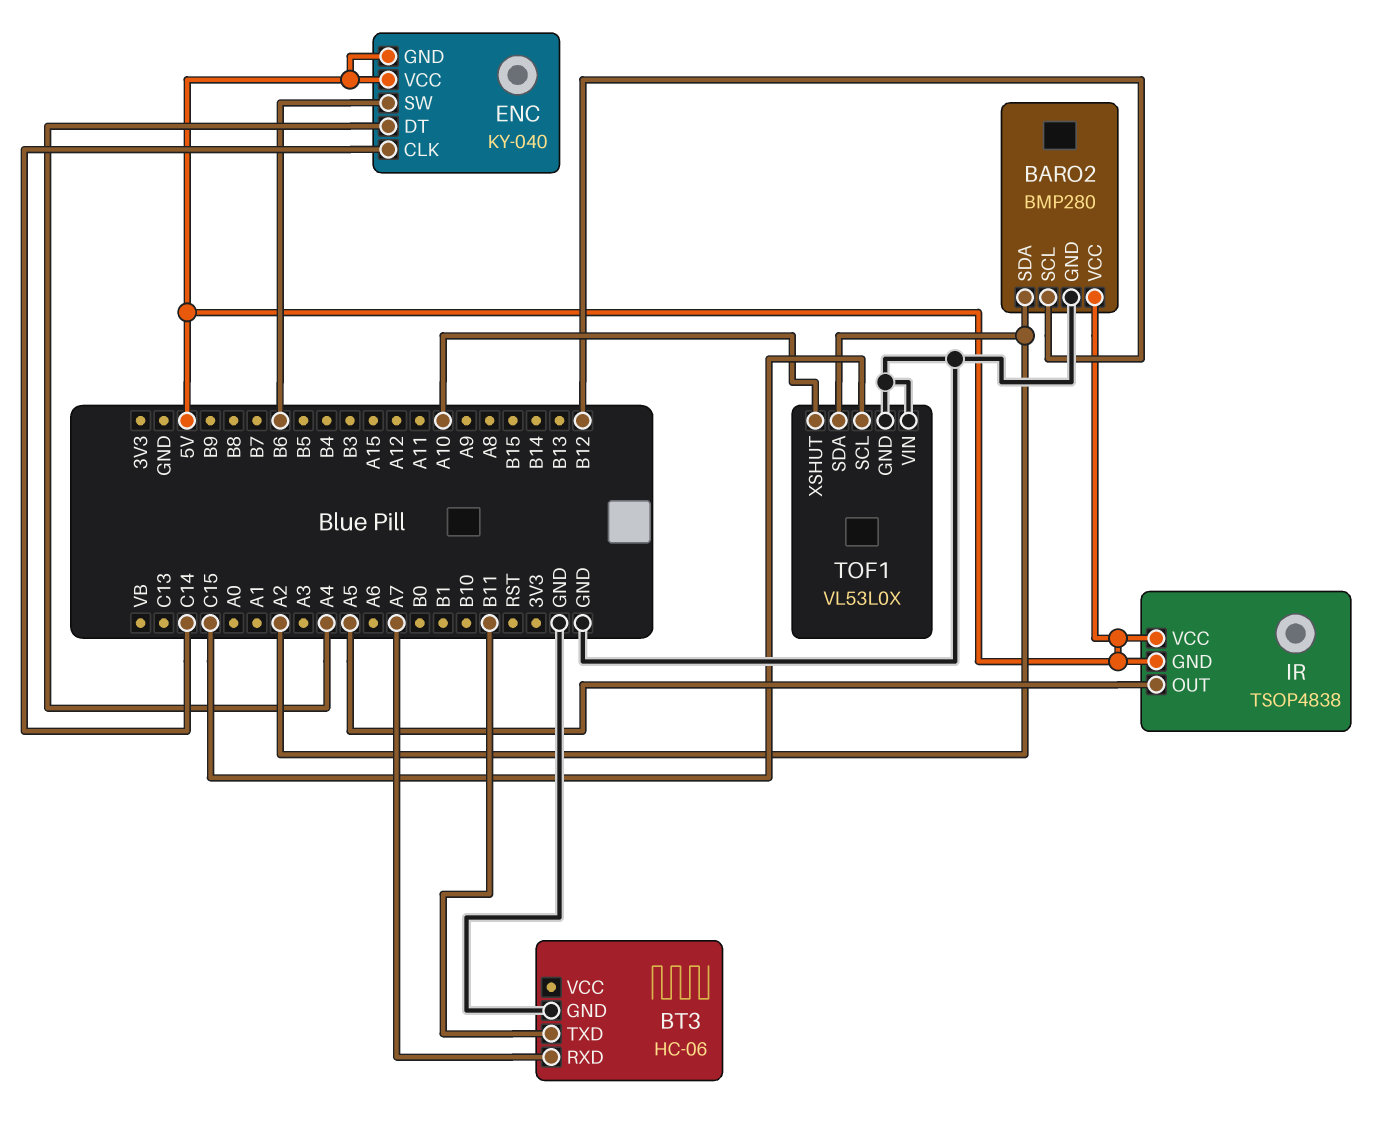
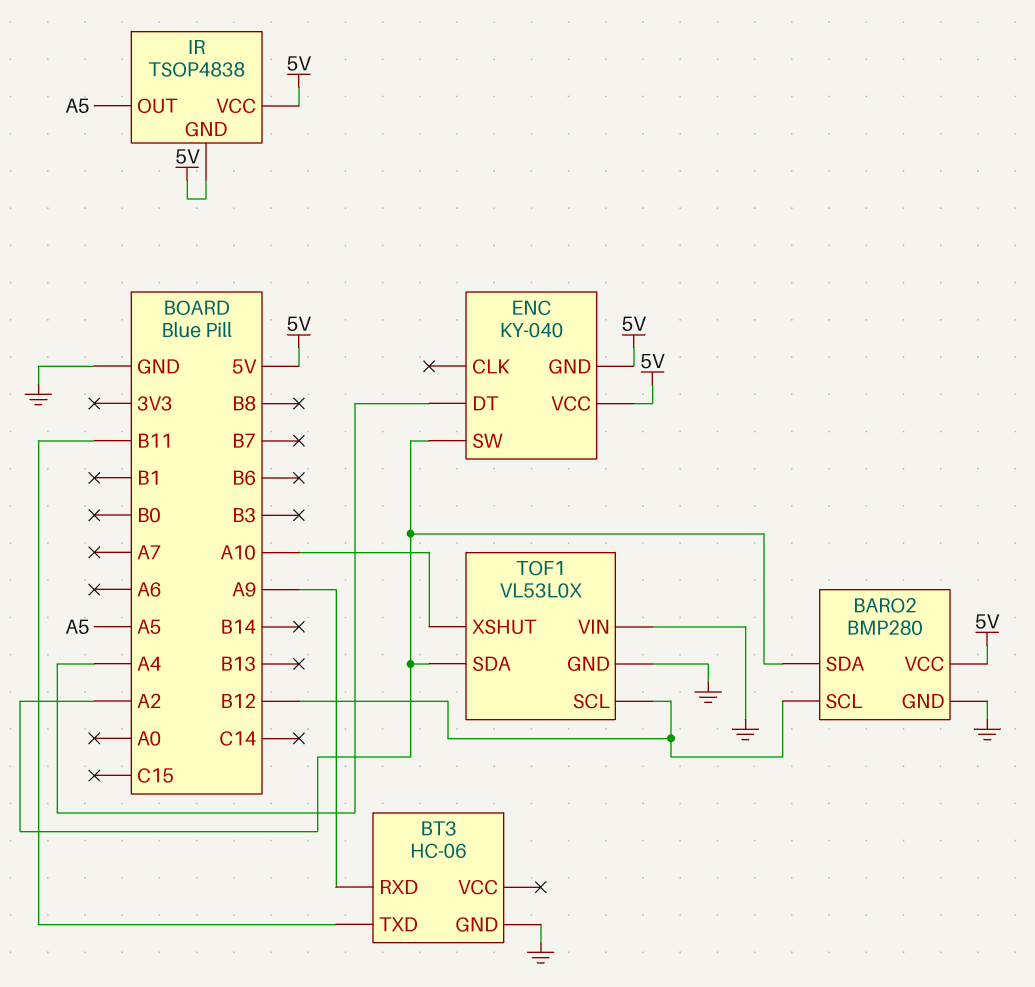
BT3 pin RXD: A7 -> A9
ENC pin CLK: C14 -> none
ENC pin SW: B6 -> A2
TOF1 pin SCL: C15 -> B12

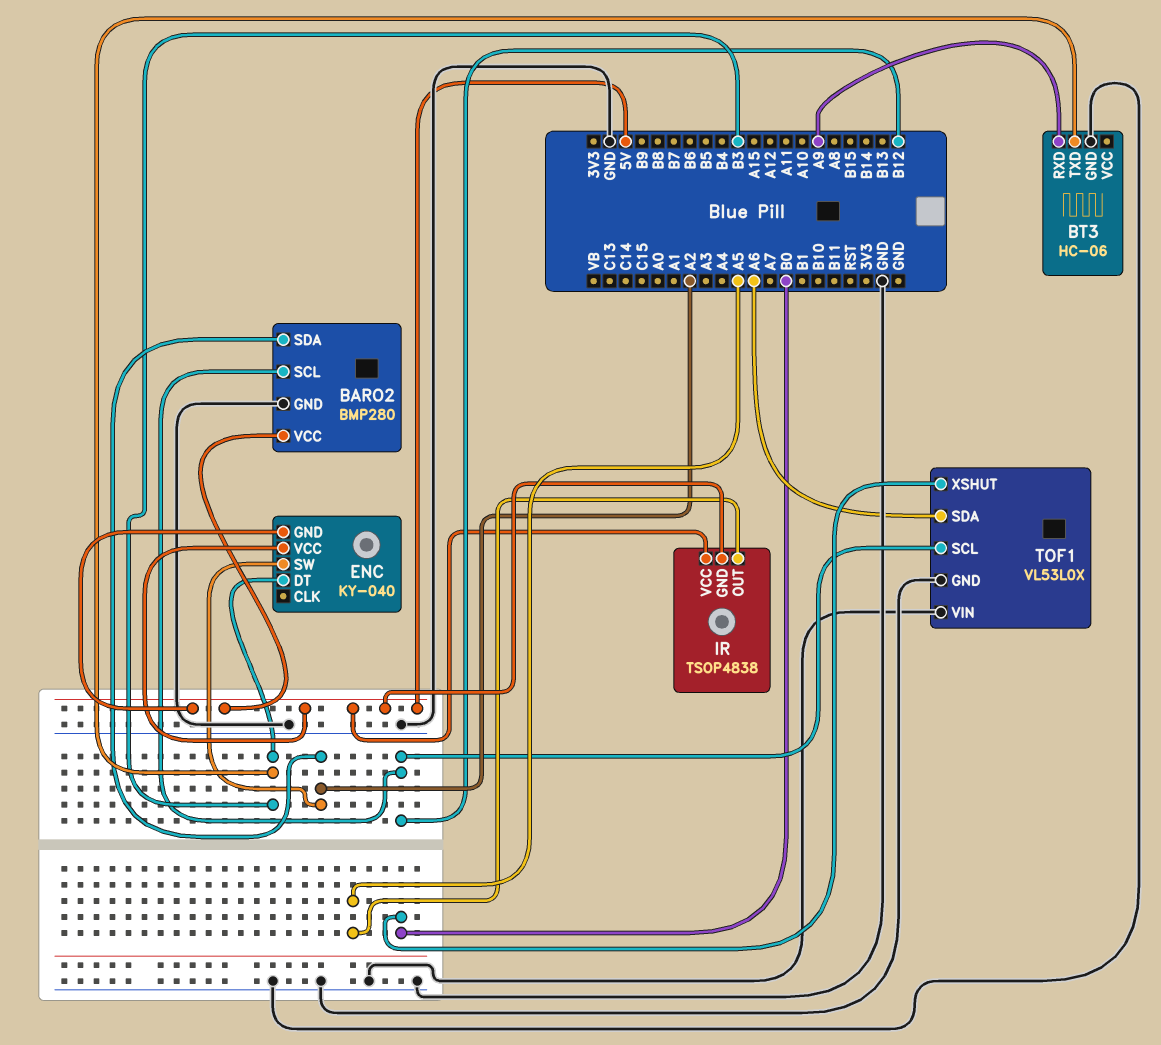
BT3 pin TXD: B11 -> B3
ENC pin DT: A4 -> B3
TOF1 pin SDA: A2 -> A6
TOF1 pin XSHUT: A10 -> B0

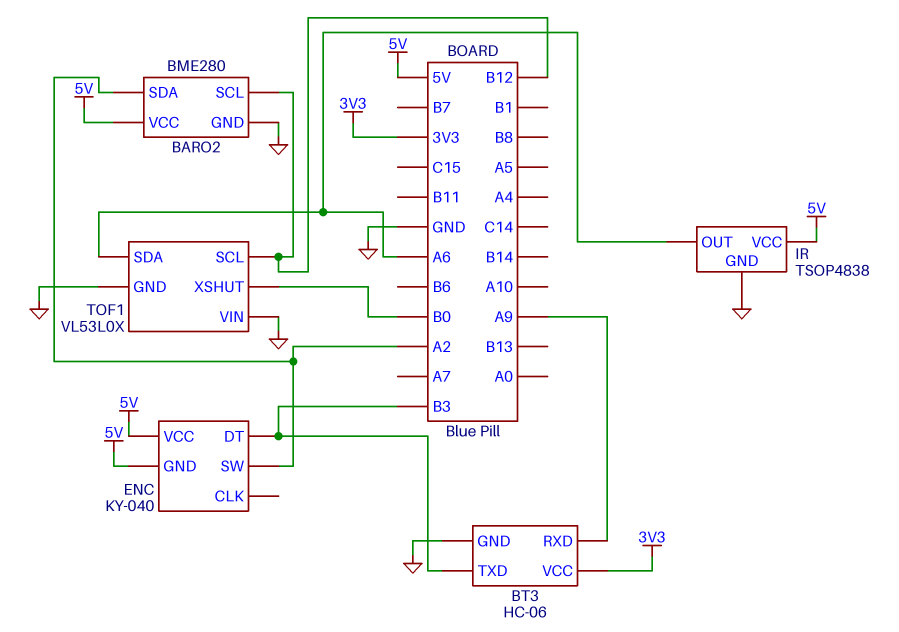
BARO2: BMP280 -> BME280
BT3 pin VCC: none -> 3V3
IR pin GND: 5V -> GND
IR pin OUT: A5 -> A6

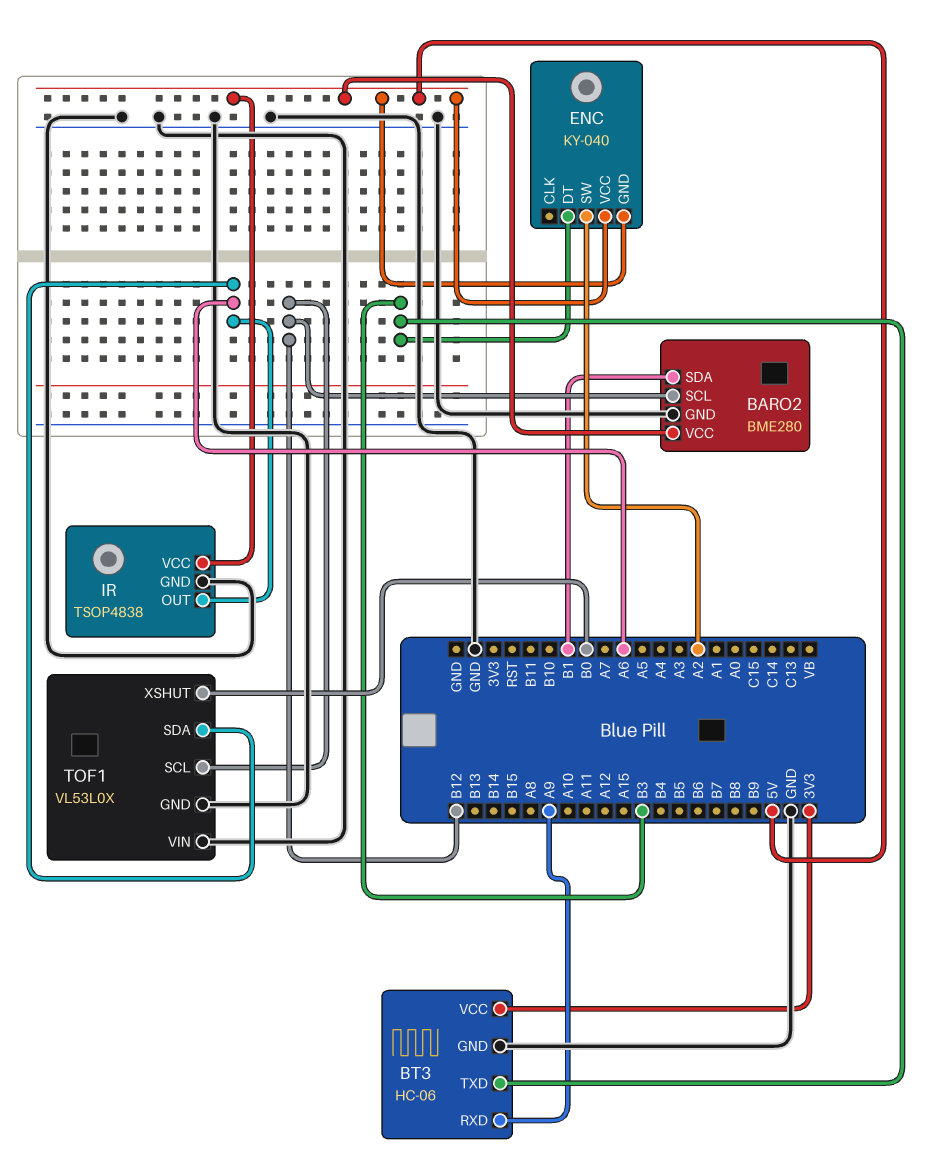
BARO2 pin SDA: A2 -> B1

